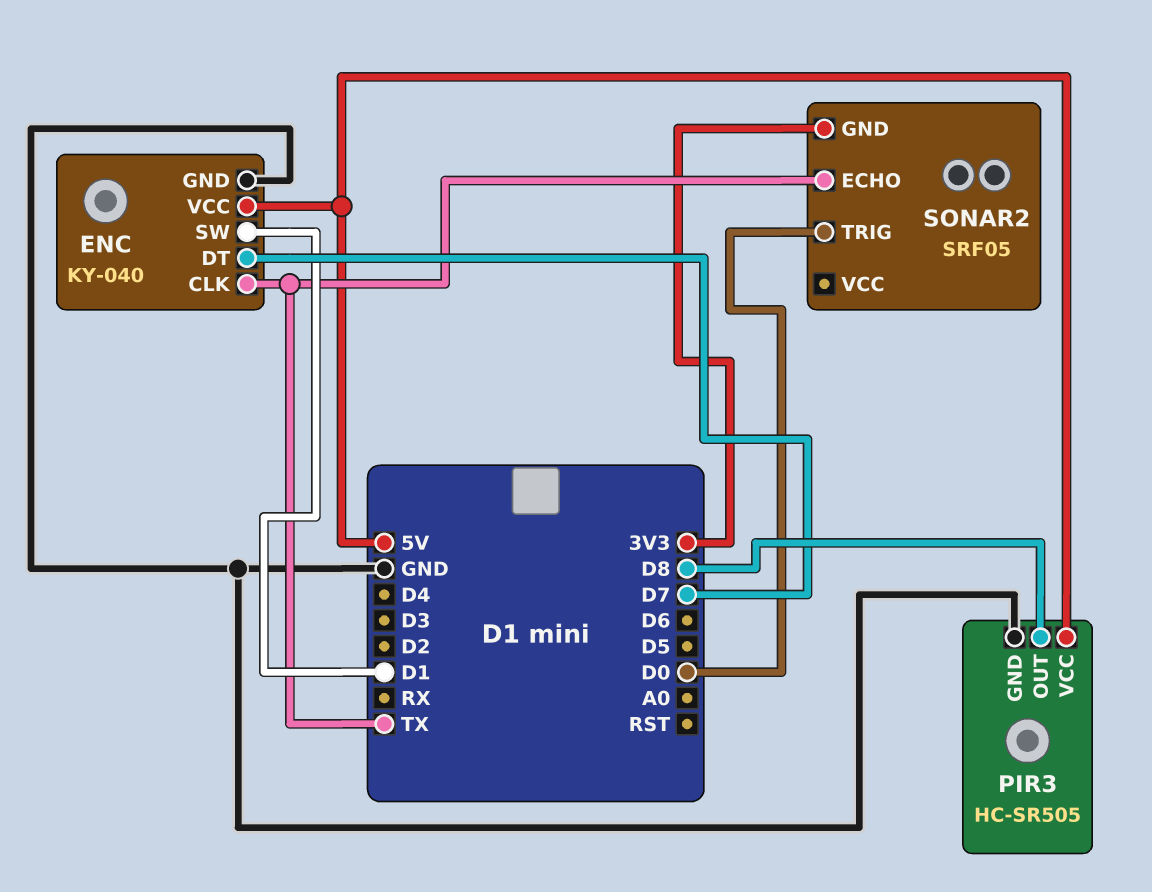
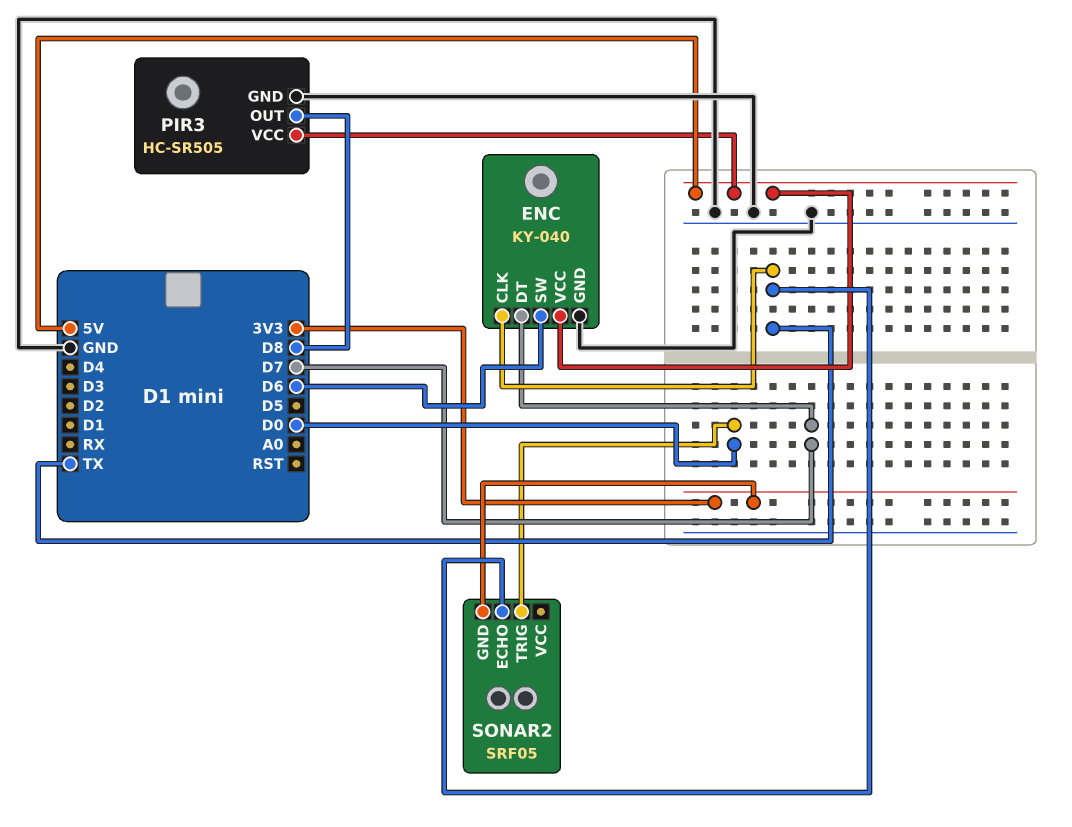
ENC pin SW: D1 -> D6

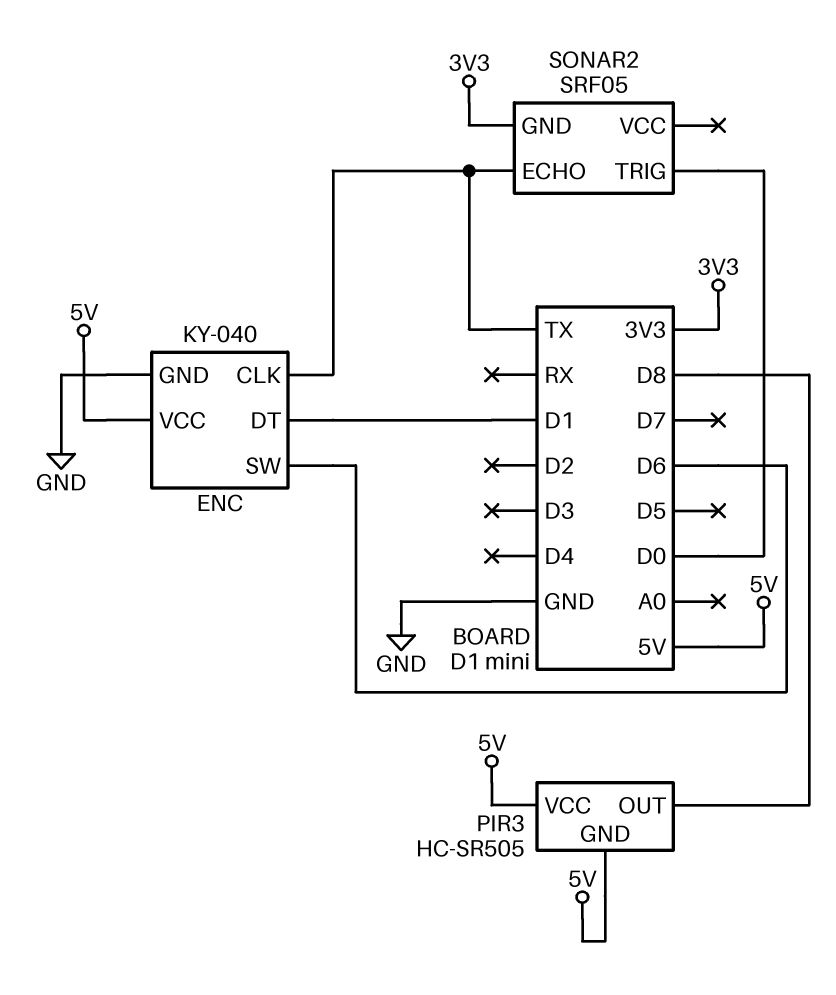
ENC pin DT: D7 -> D1
PIR3 pin GND: GND -> 5V

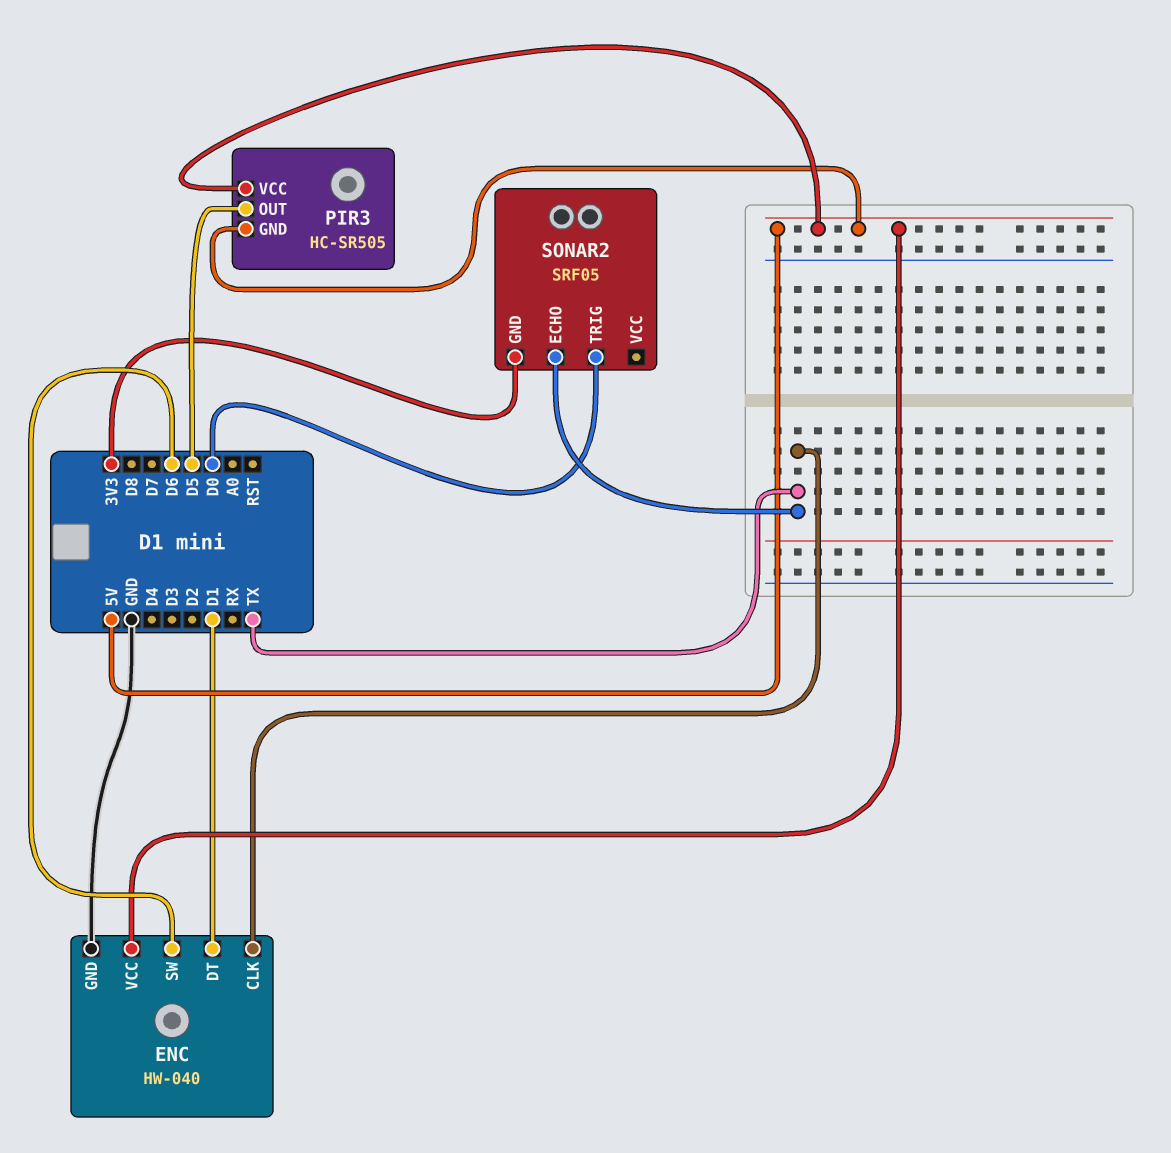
ENC: KY-040 -> HW-040
PIR3 pin OUT: D8 -> D5

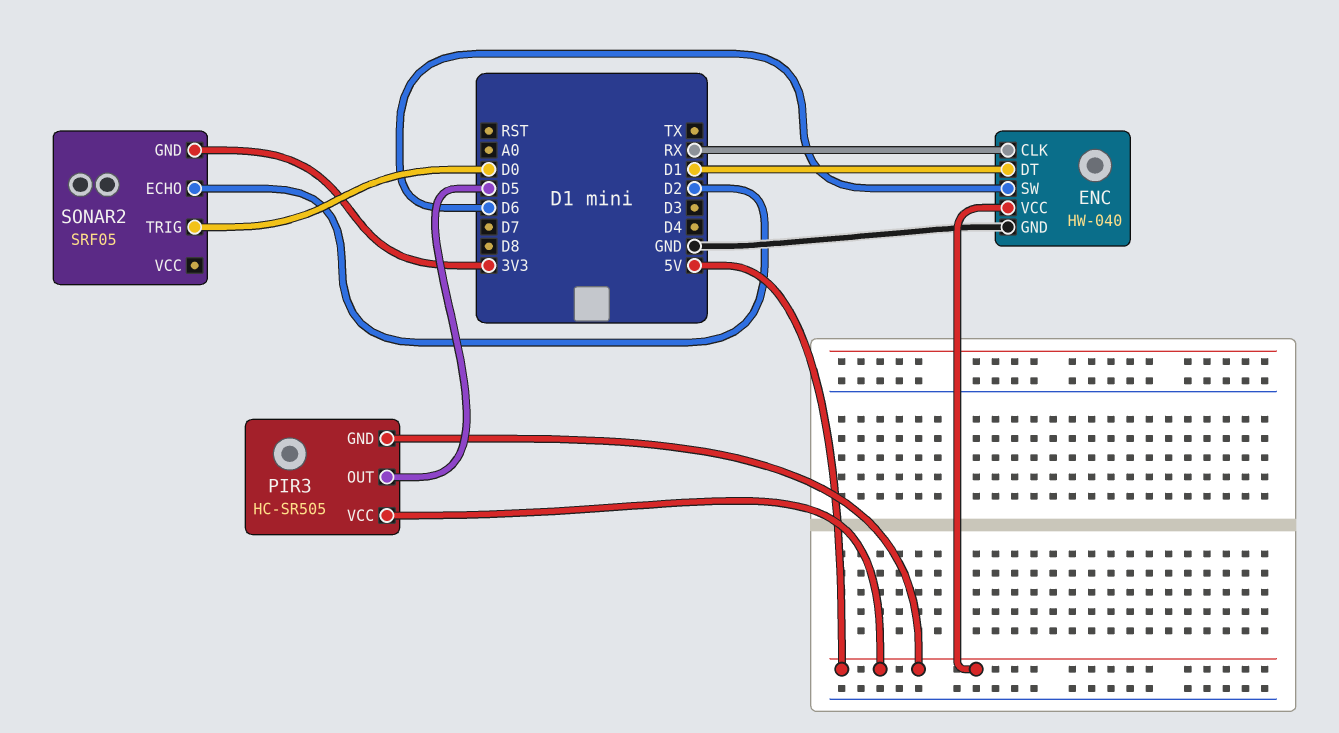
ENC pin CLK: TX -> RX
SONAR2 pin ECHO: TX -> D2

